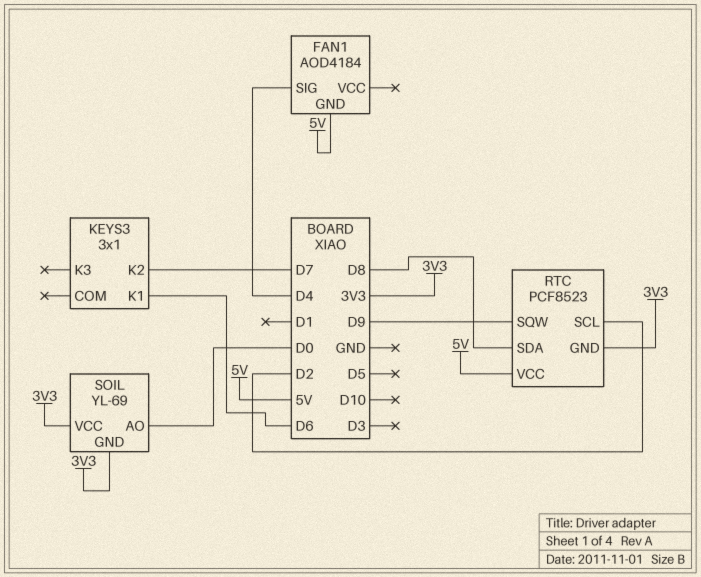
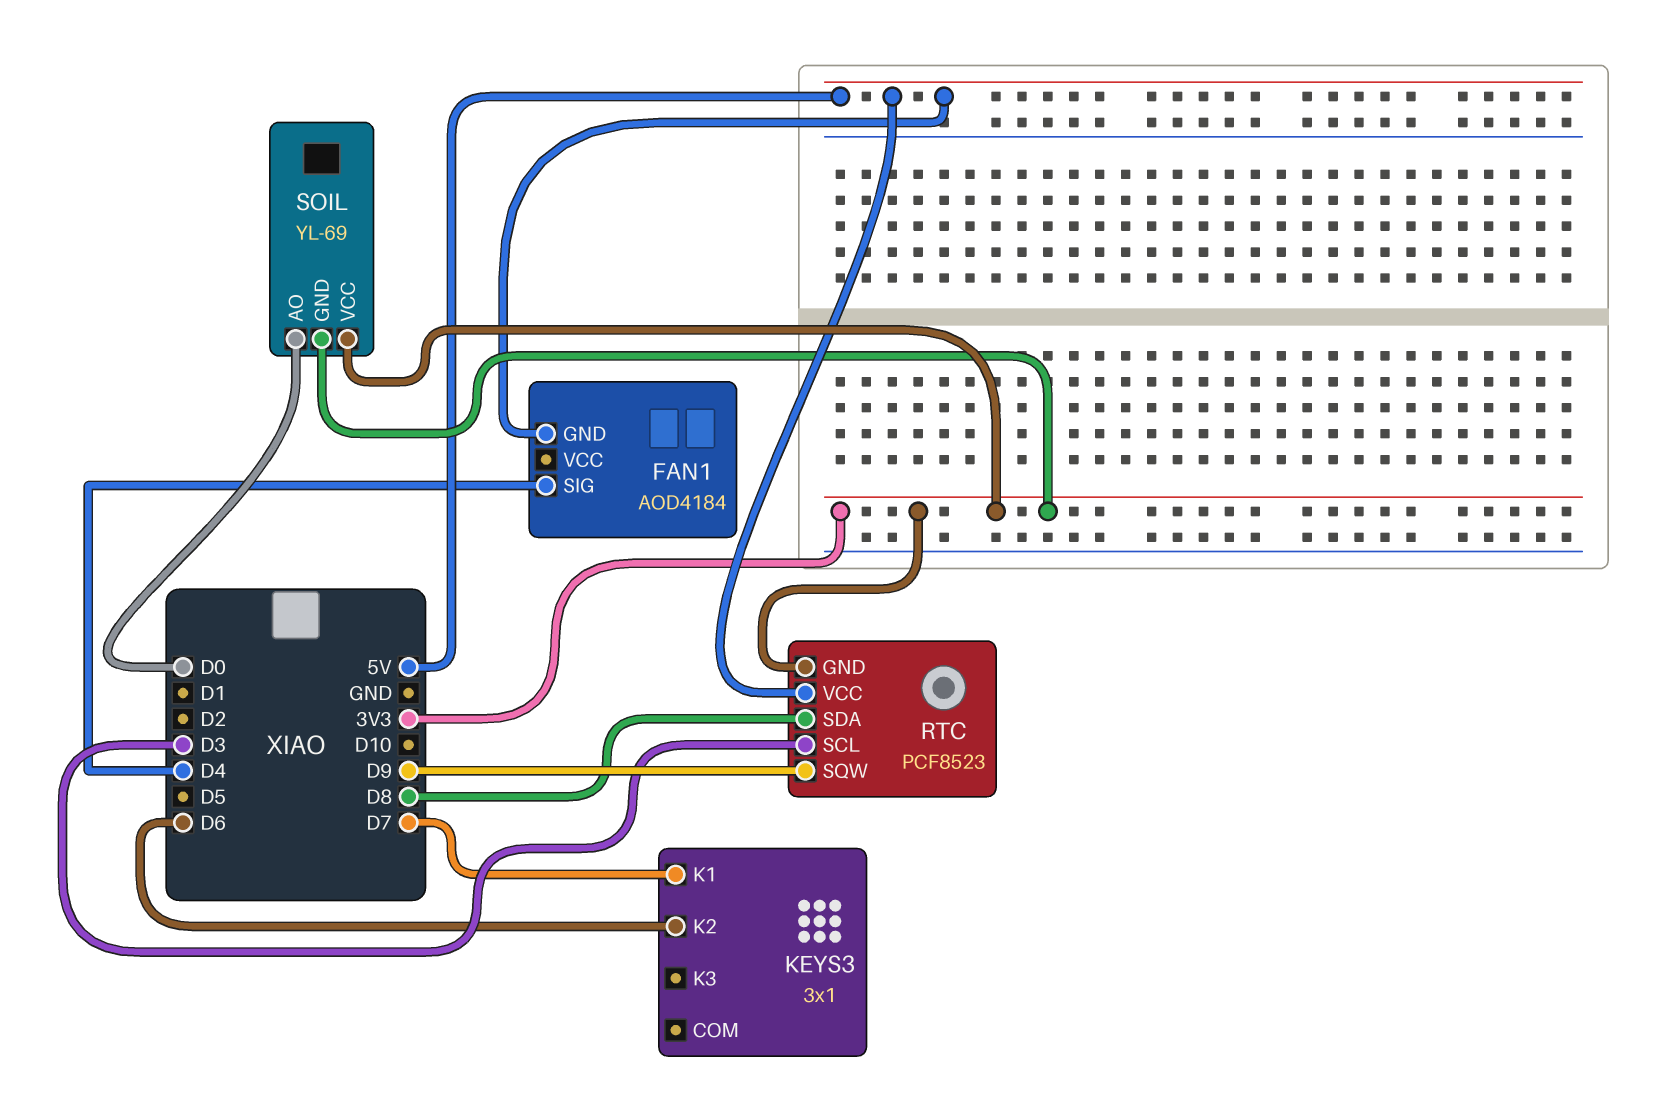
KEYS3 pin K1: D6 -> D7
KEYS3 pin K2: D7 -> D6
RTC pin SCL: D2 -> D3

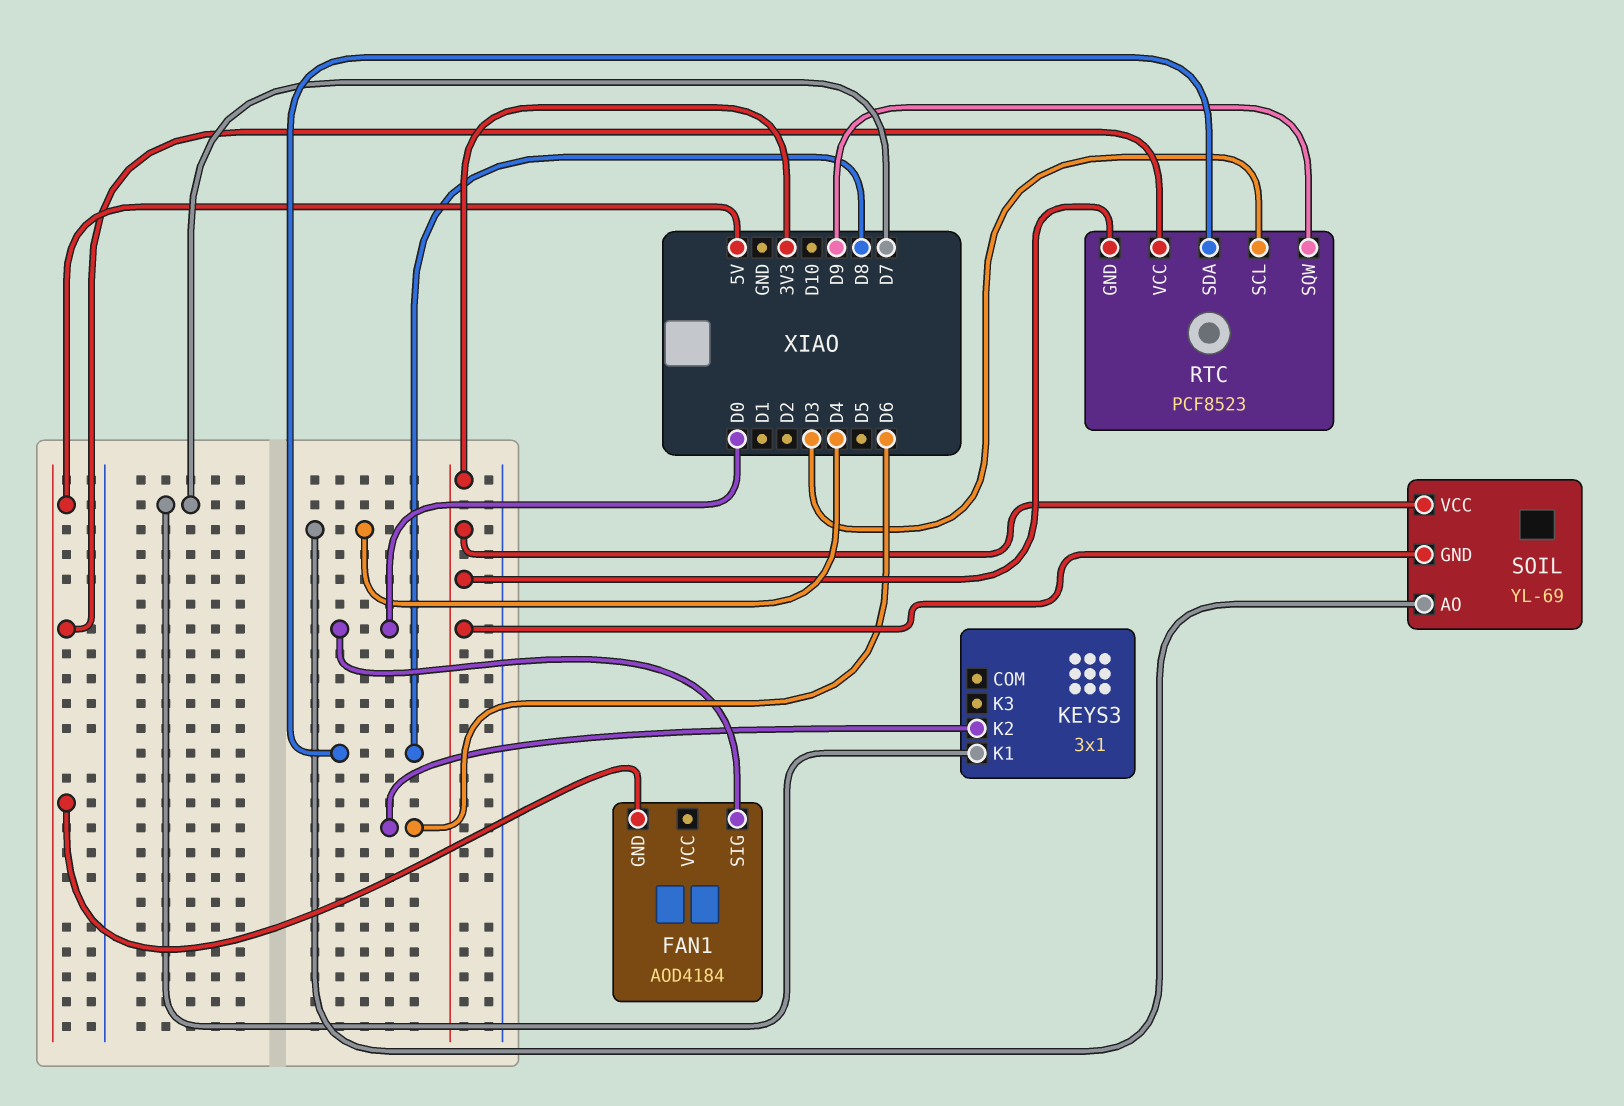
FAN1 pin SIG: D4 -> D0
SOIL pin AO: D0 -> D4

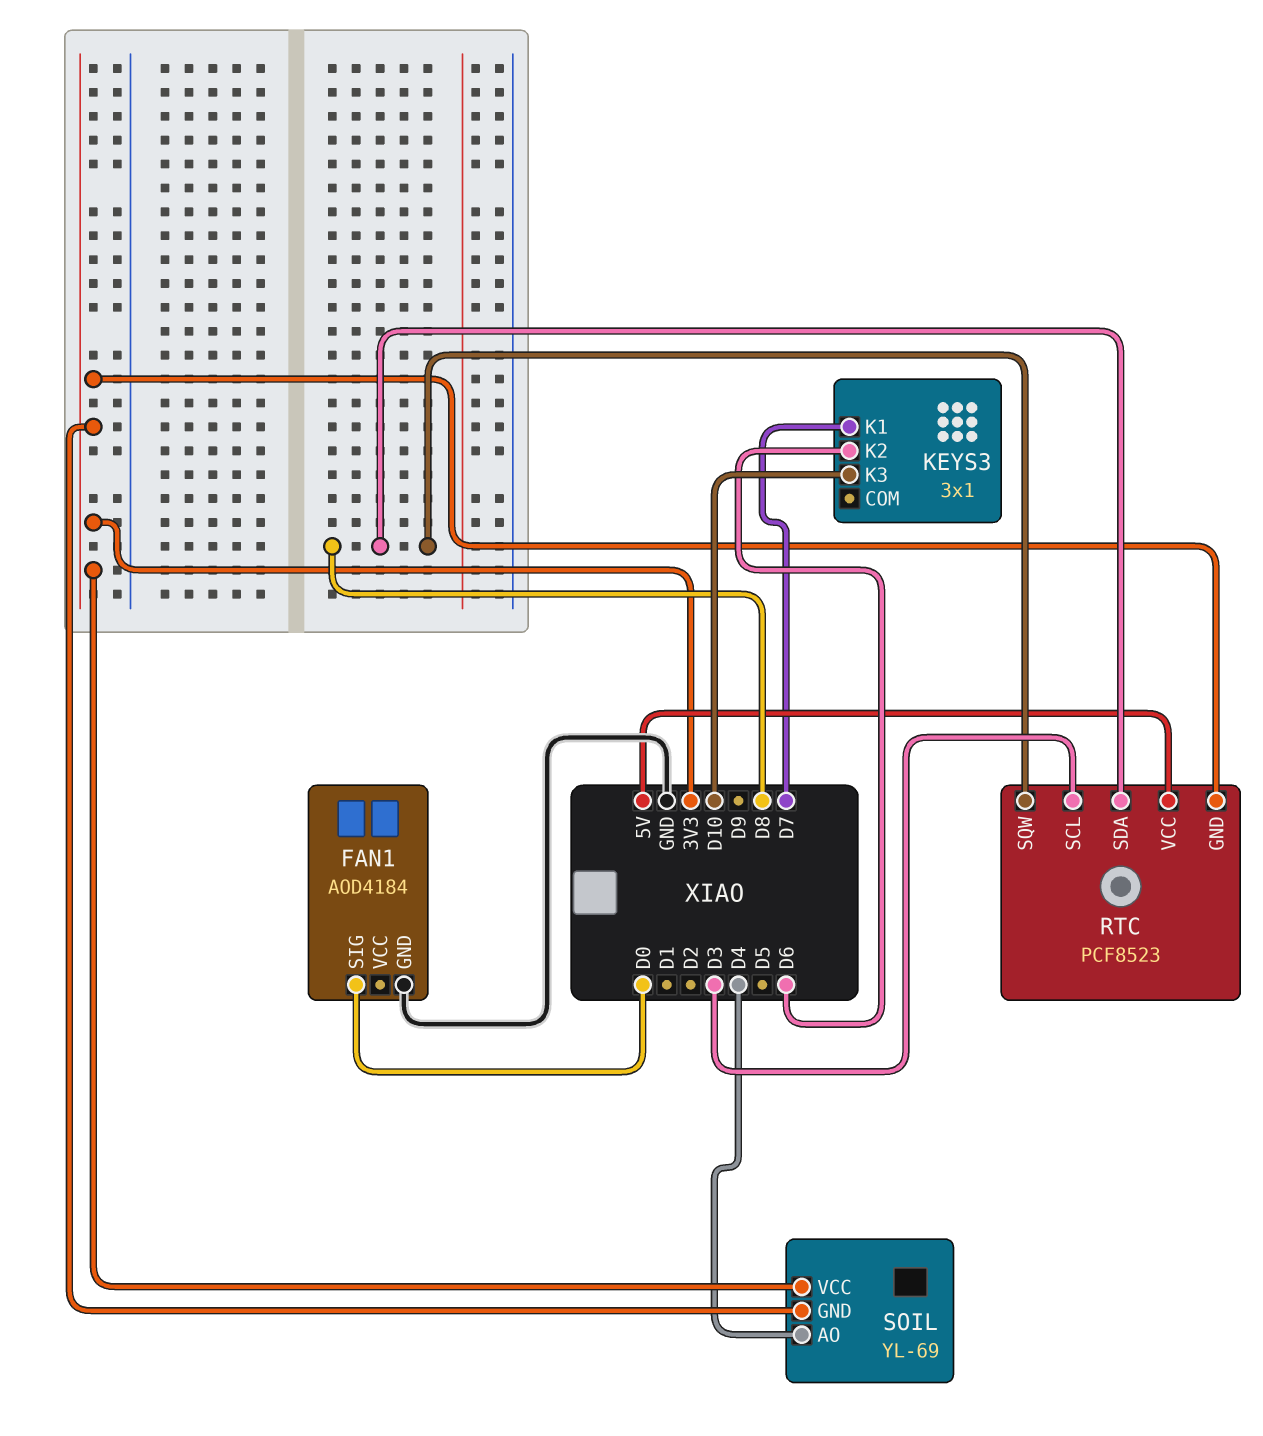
FAN1 pin GND: 5V -> GND
KEYS3 pin K3: none -> D10
RTC pin SQW: D9 -> D8

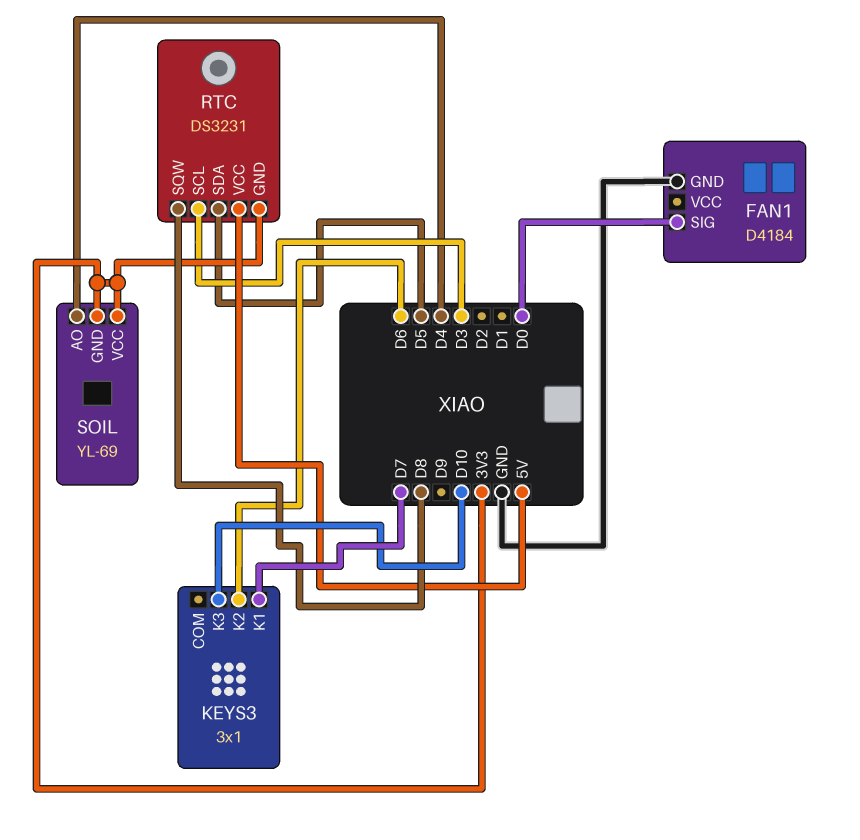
FAN1: AOD4184 -> D4184
RTC: PCF8523 -> DS3231
RTC pin SDA: D8 -> D5

